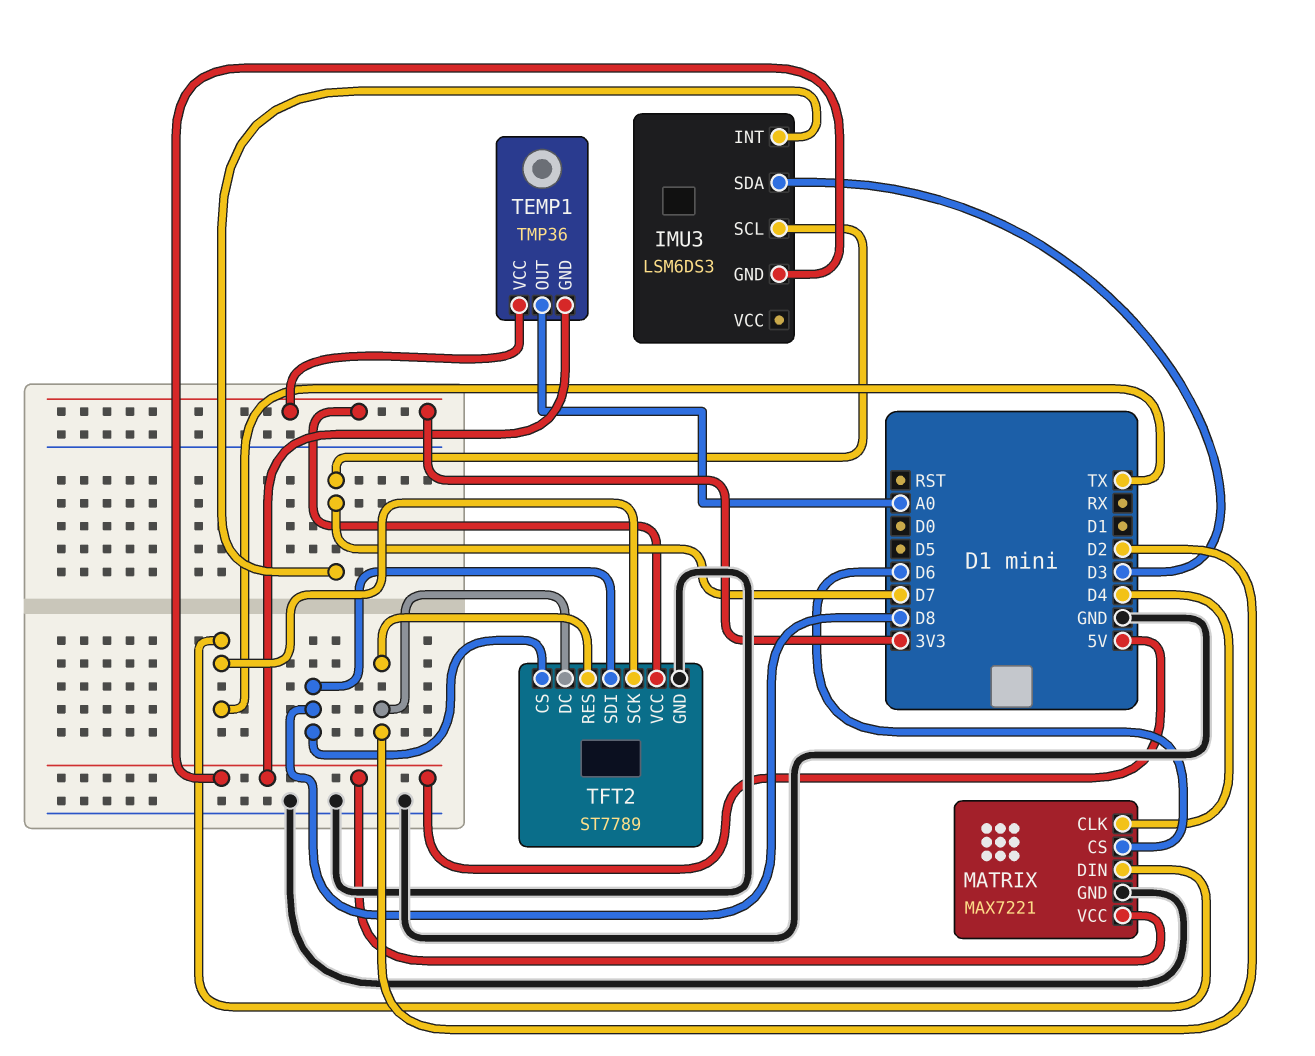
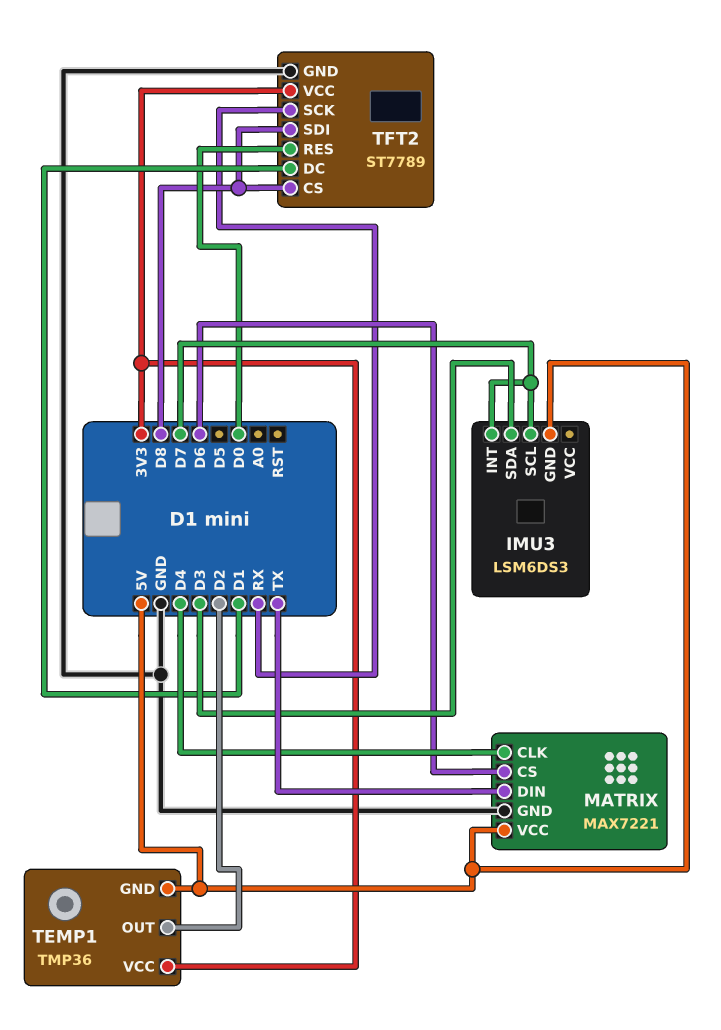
TEMP1 pin OUT: A0 -> D2
TFT2 pin DC: D2 -> D1
TFT2 pin RES: D2 -> D0
TFT2 pin SCK: TX -> RX

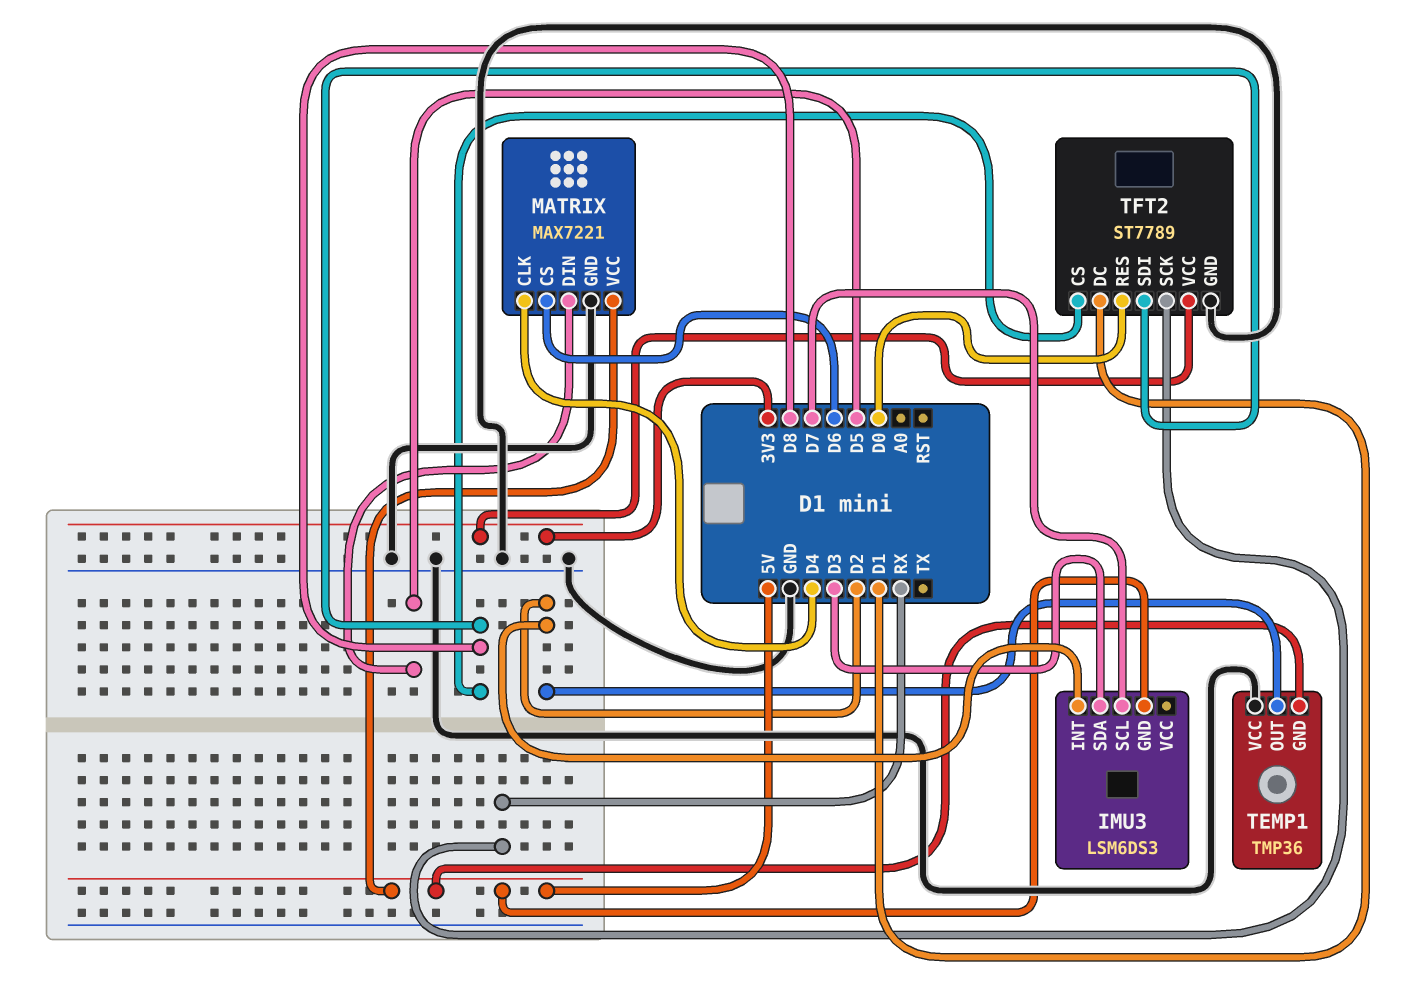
IMU3 pin INT: D7 -> D2
MATRIX pin DIN: TX -> D5
TEMP1 pin VCC: 3V3 -> GND

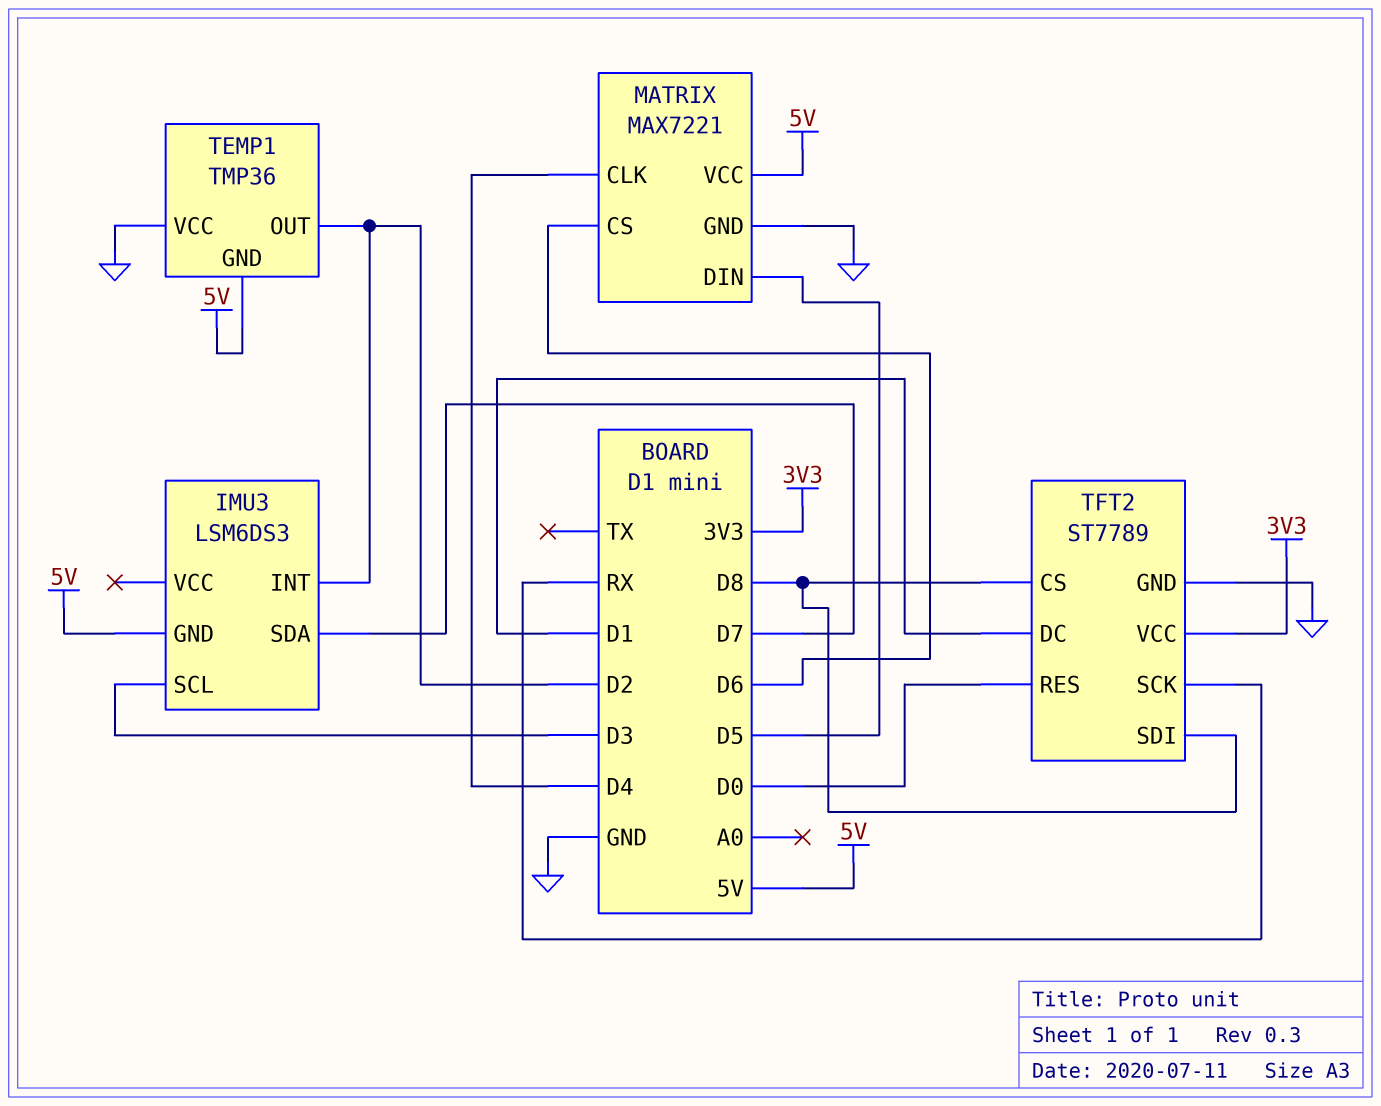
IMU3 pin SCL: D7 -> D3
IMU3 pin SDA: D3 -> D7

